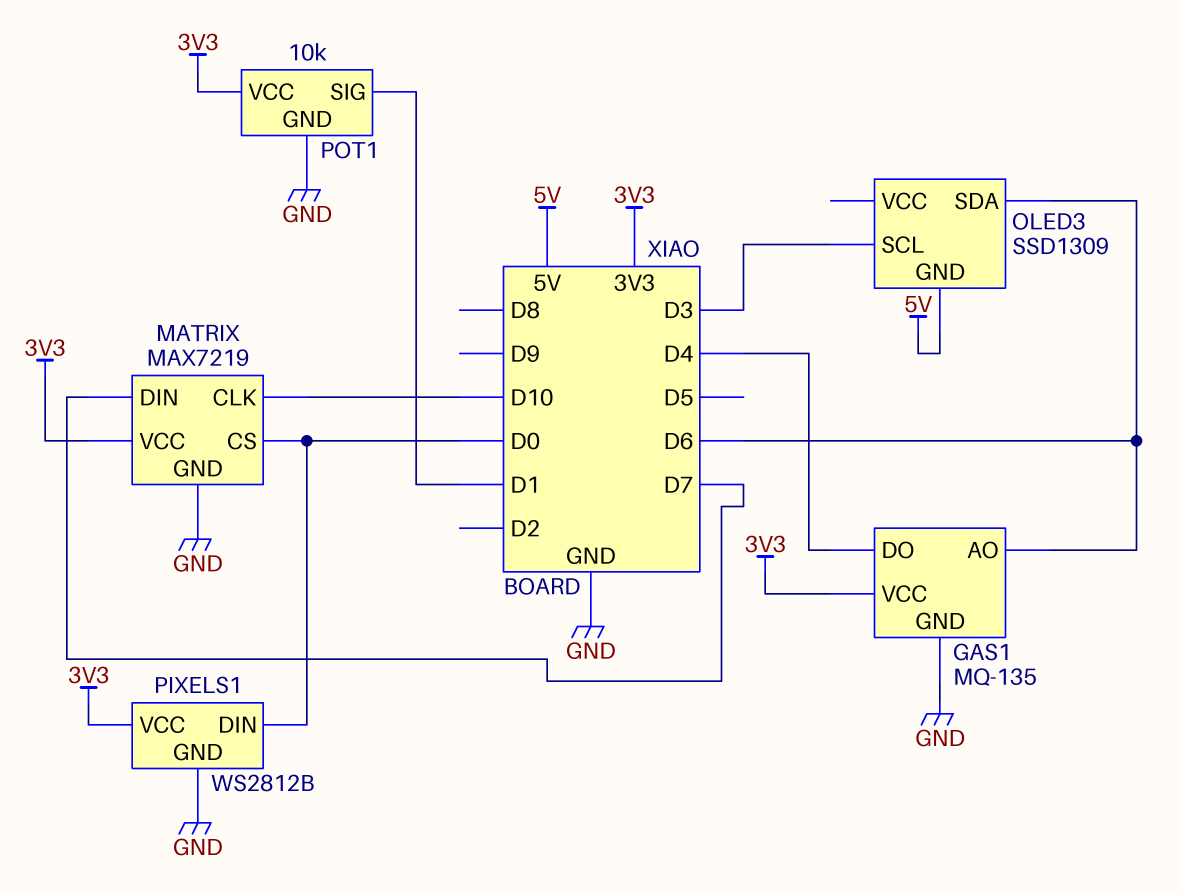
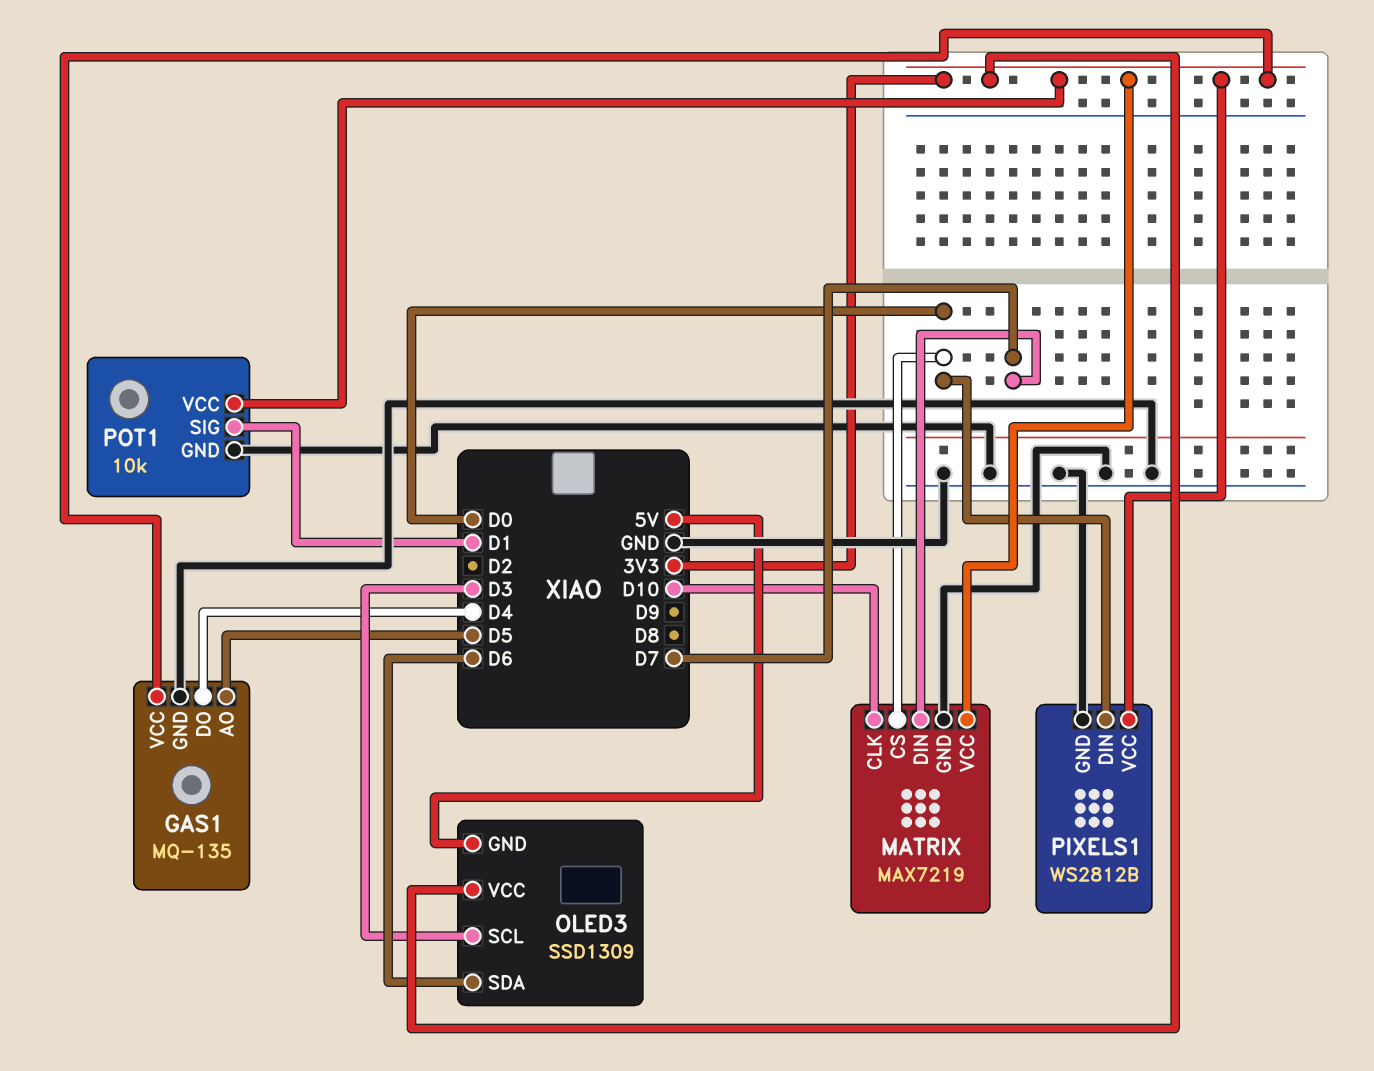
GAS1 pin AO: D6 -> D5
OLED3 pin VCC: none -> 3V3

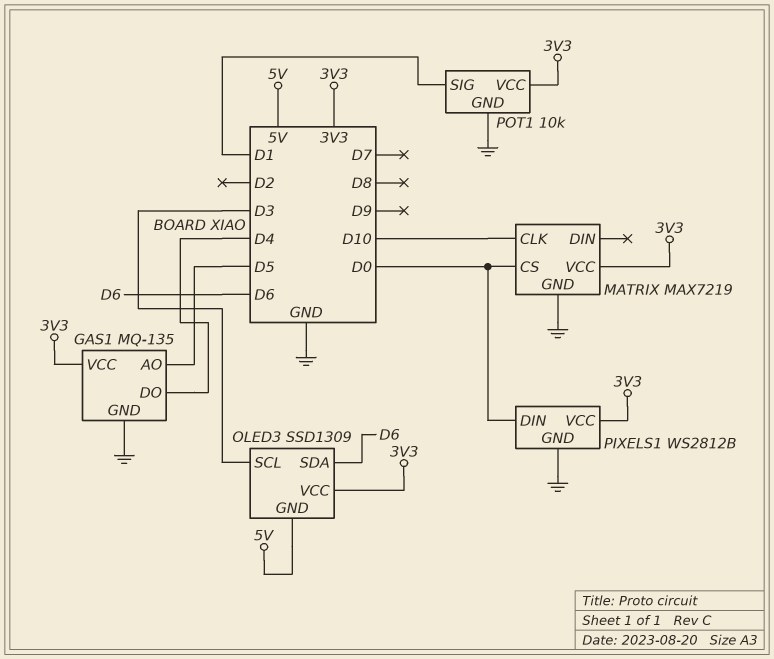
MATRIX pin DIN: D7 -> none

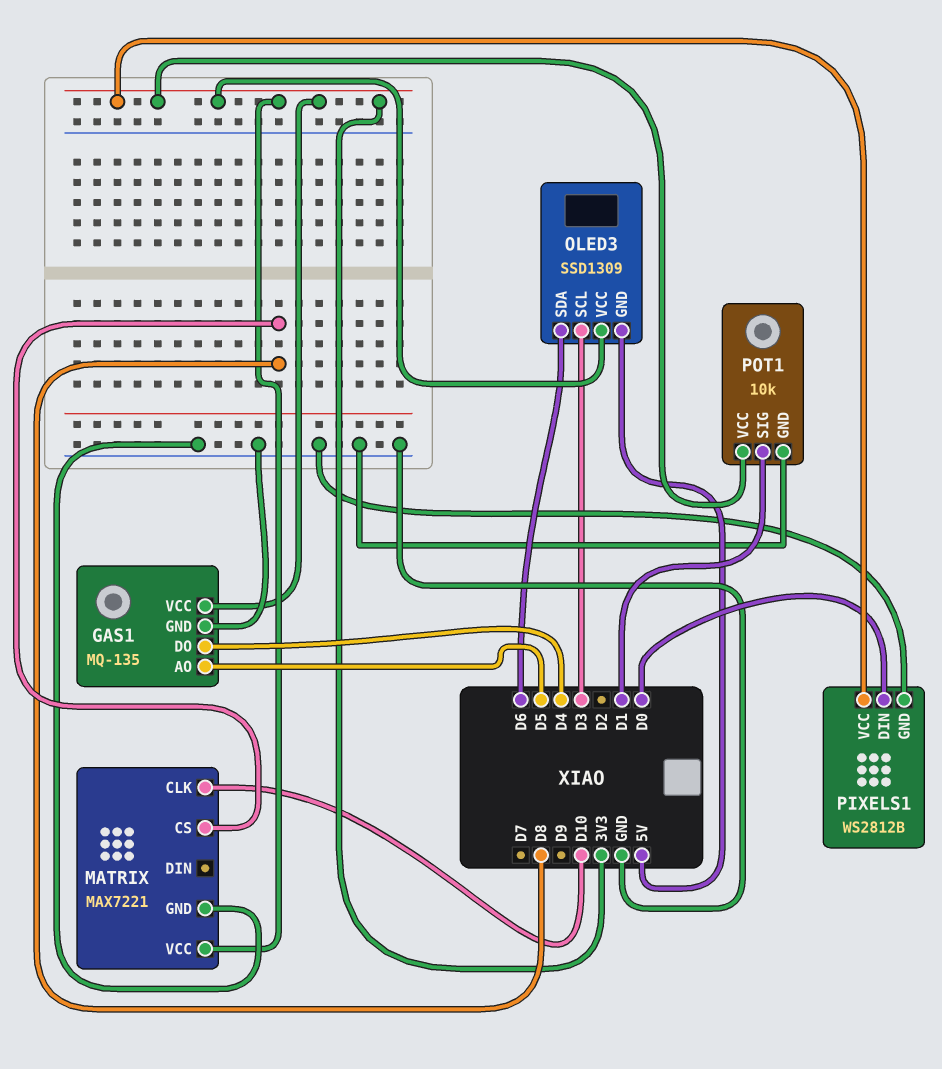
MATRIX: MAX7219 -> MAX7221
MATRIX pin CS: D0 -> D8

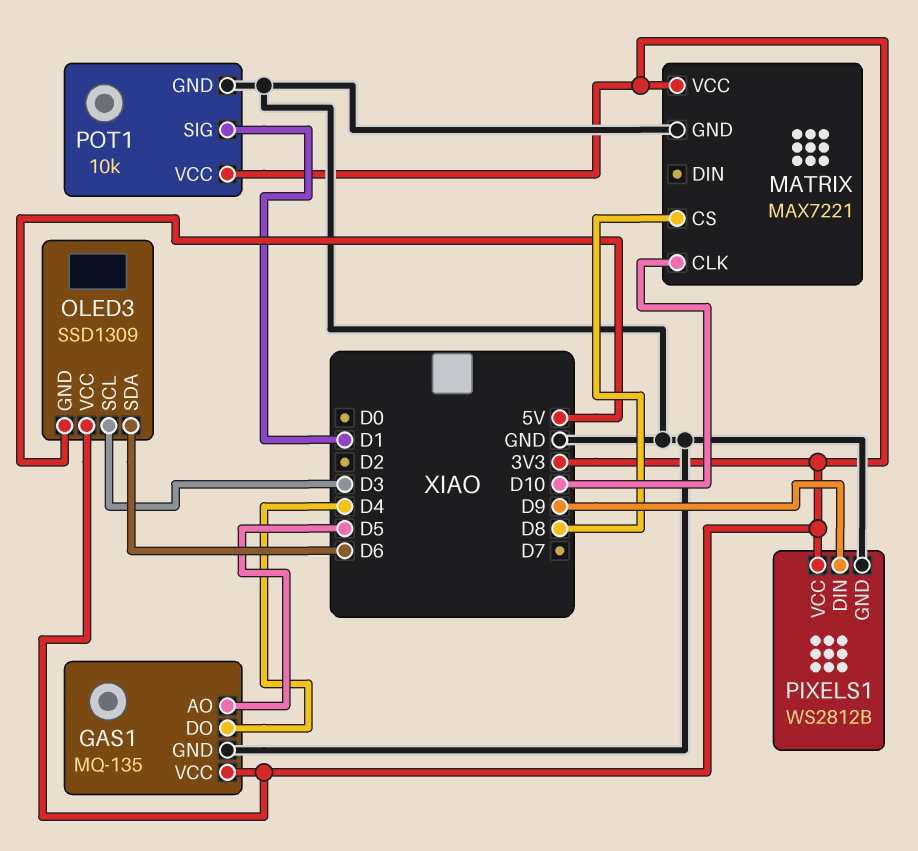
PIXELS1 pin DIN: D0 -> D9

